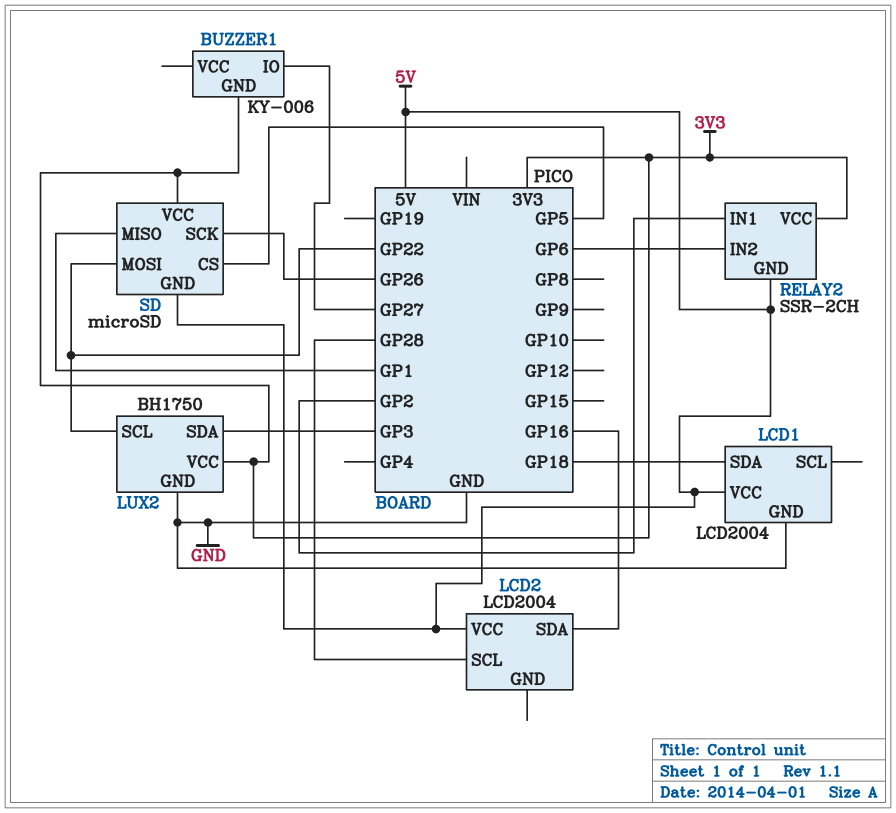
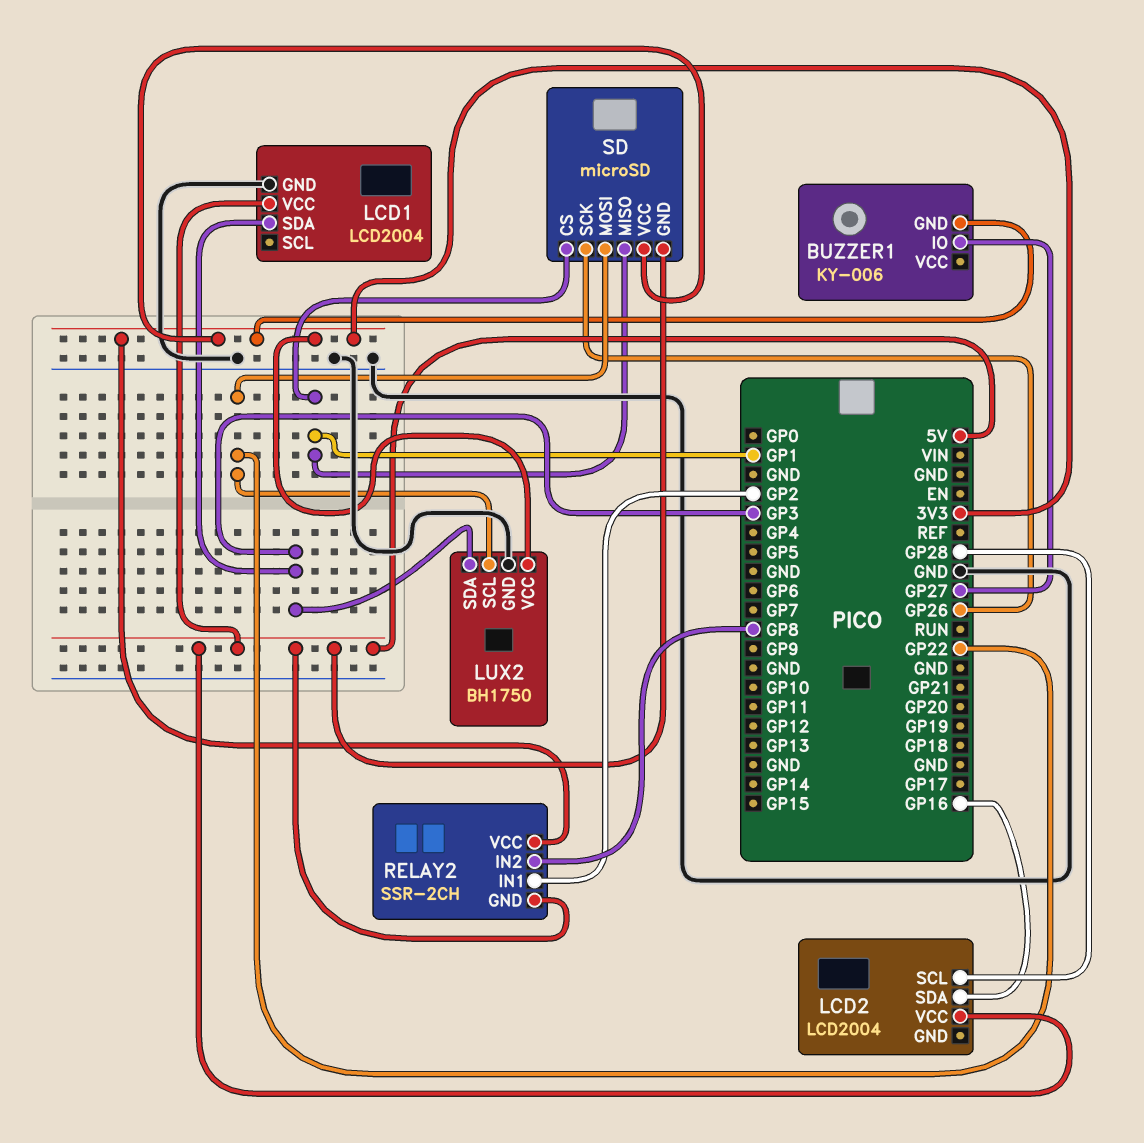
LCD1 pin SDA: GP18 -> GP3
RELAY2 pin IN2: GP6 -> GP8
SD pin CS: GP5 -> GP1

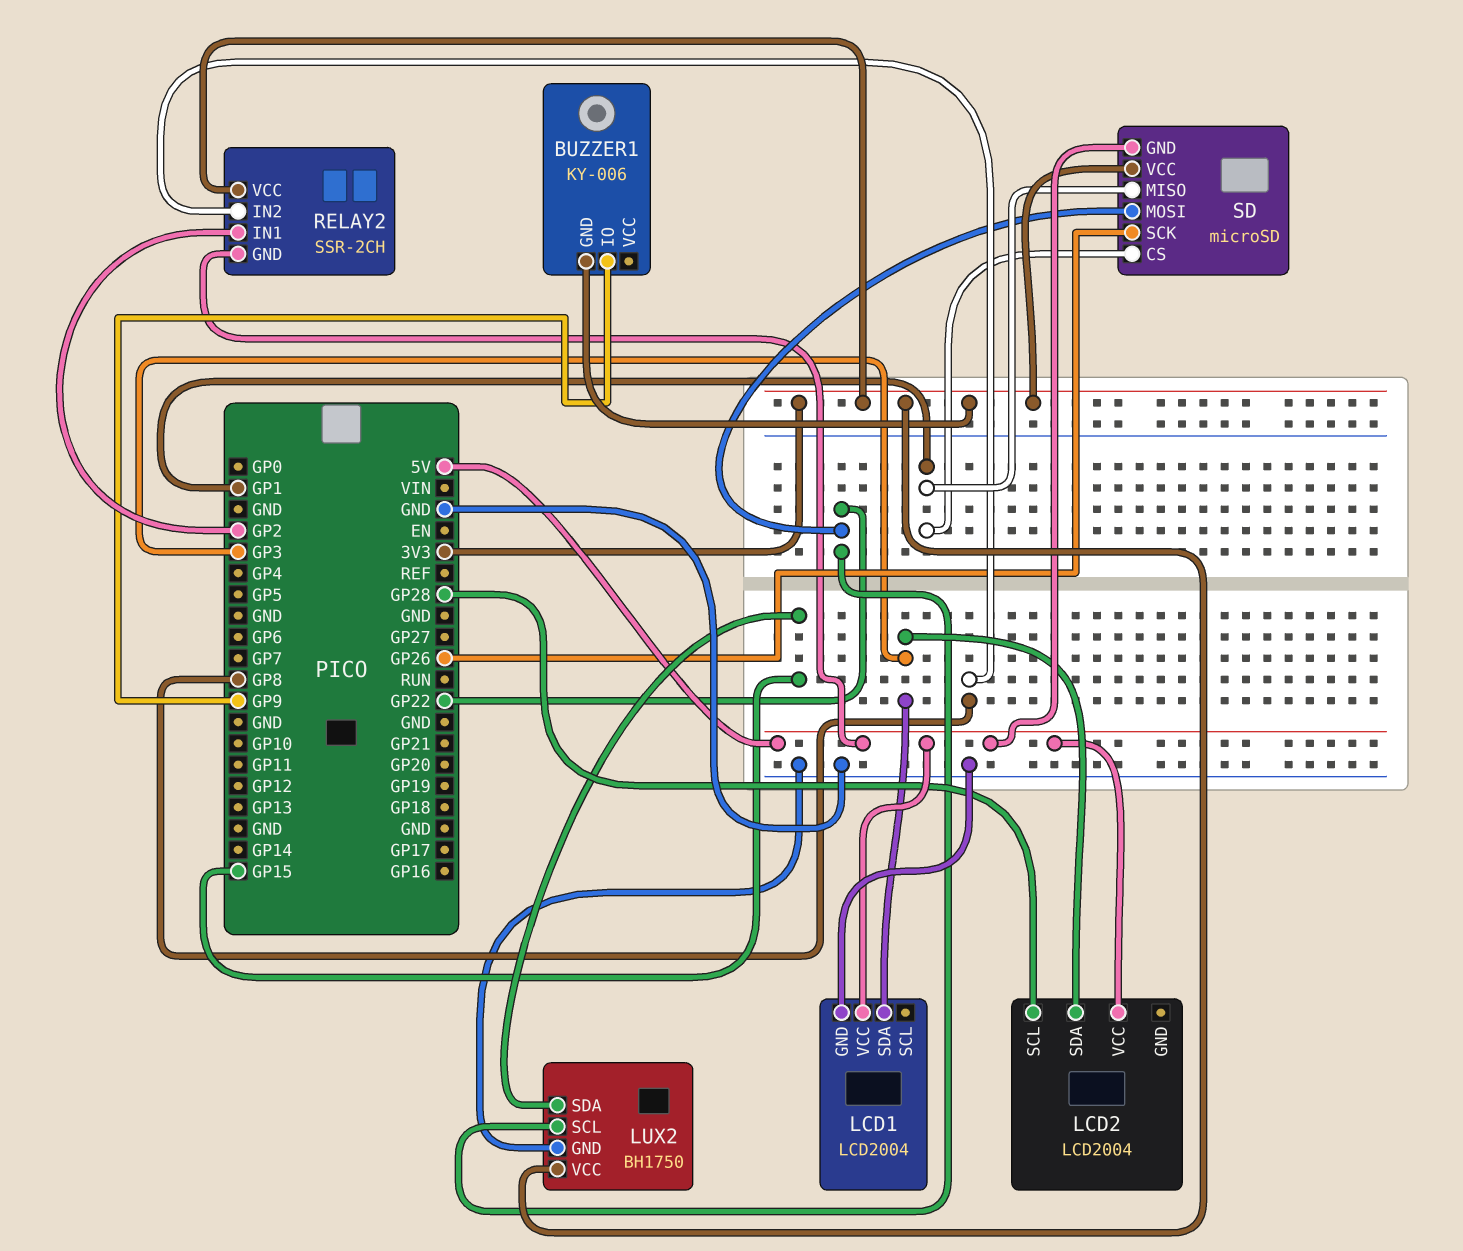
BUZZER1 pin IO: GP27 -> GP9
LCD2 pin SDA: GP16 -> GP3
LUX2 pin SDA: GP3 -> GP15

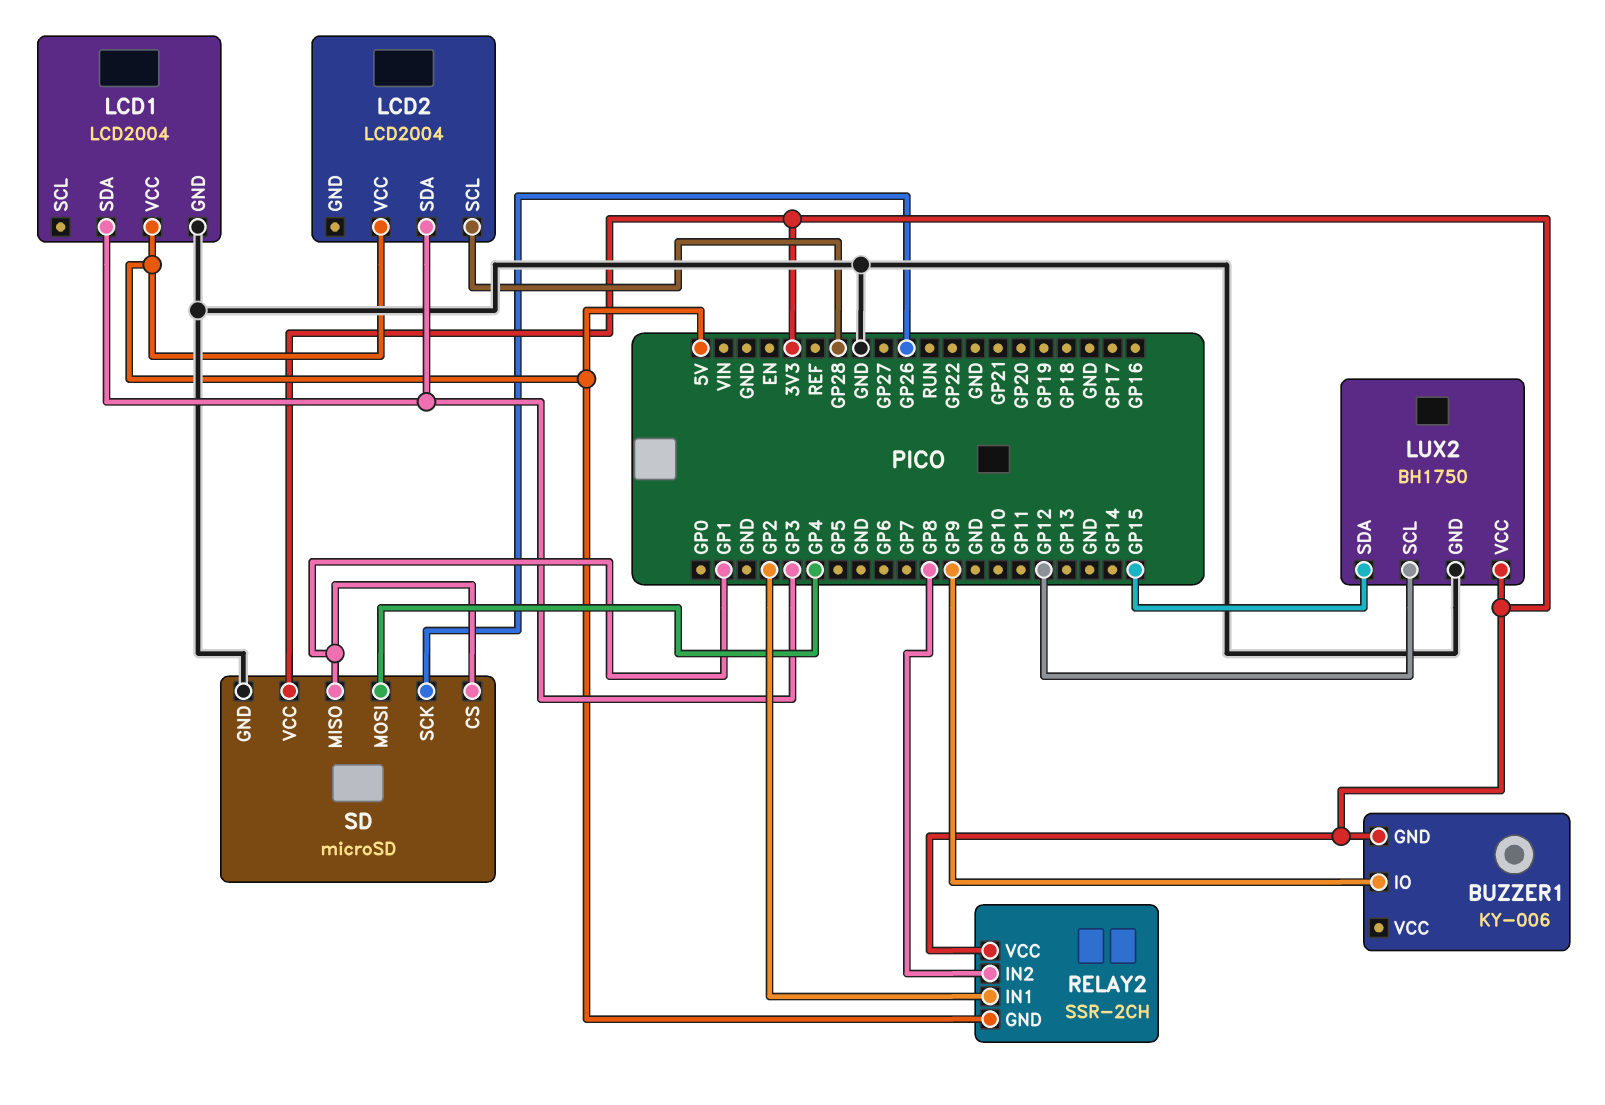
LUX2 pin SCL: GP22 -> GP12
SD pin GND: 5V -> GND
SD pin MOSI: GP22 -> GP4

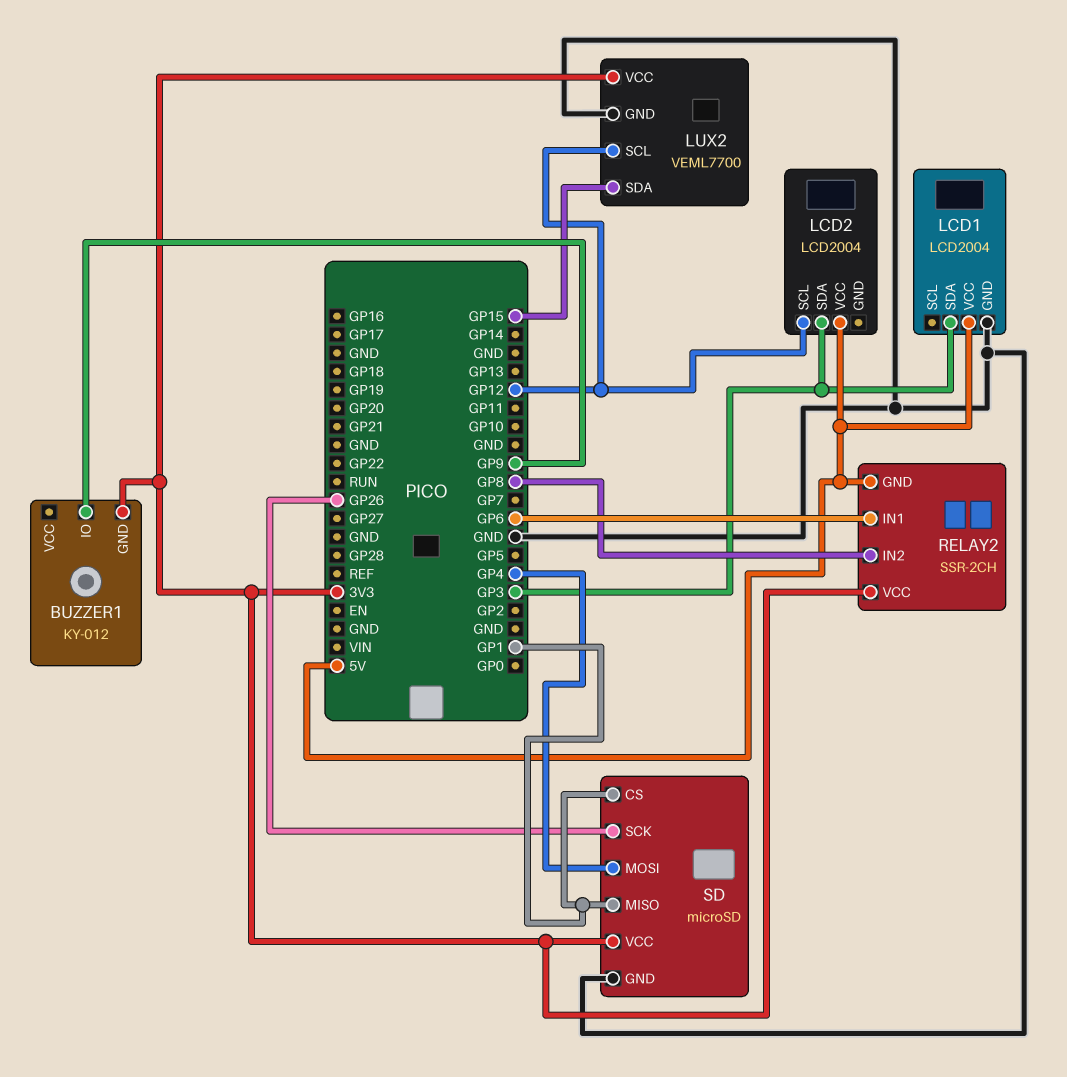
BUZZER1: KY-006 -> KY-012
LCD2 pin SCL: GP28 -> GP12
LUX2: BH1750 -> VEML7700
RELAY2 pin IN1: GP2 -> GP6

